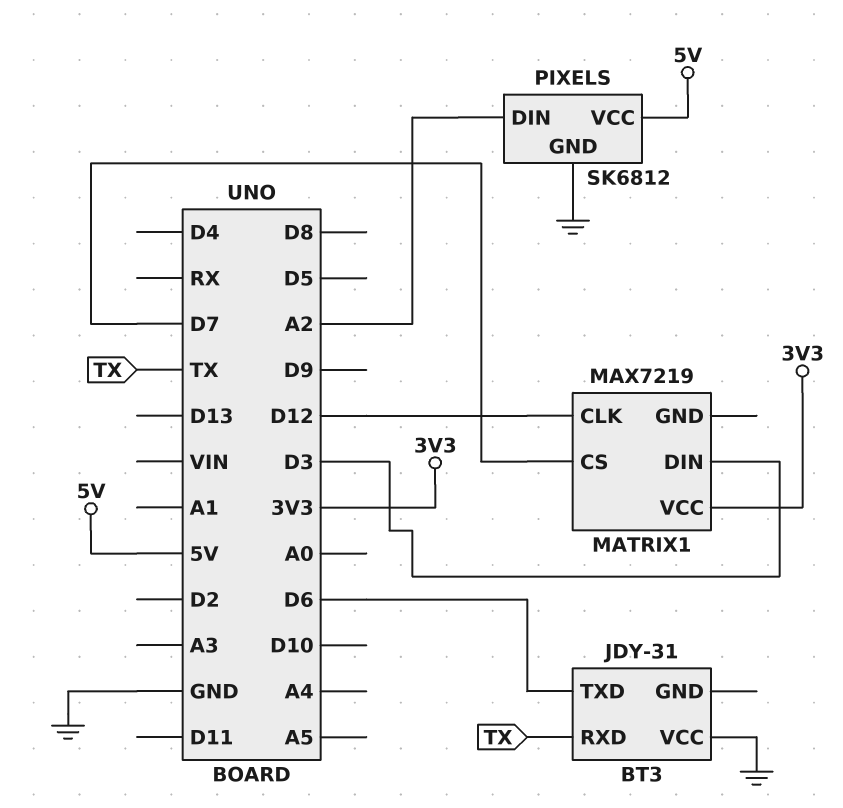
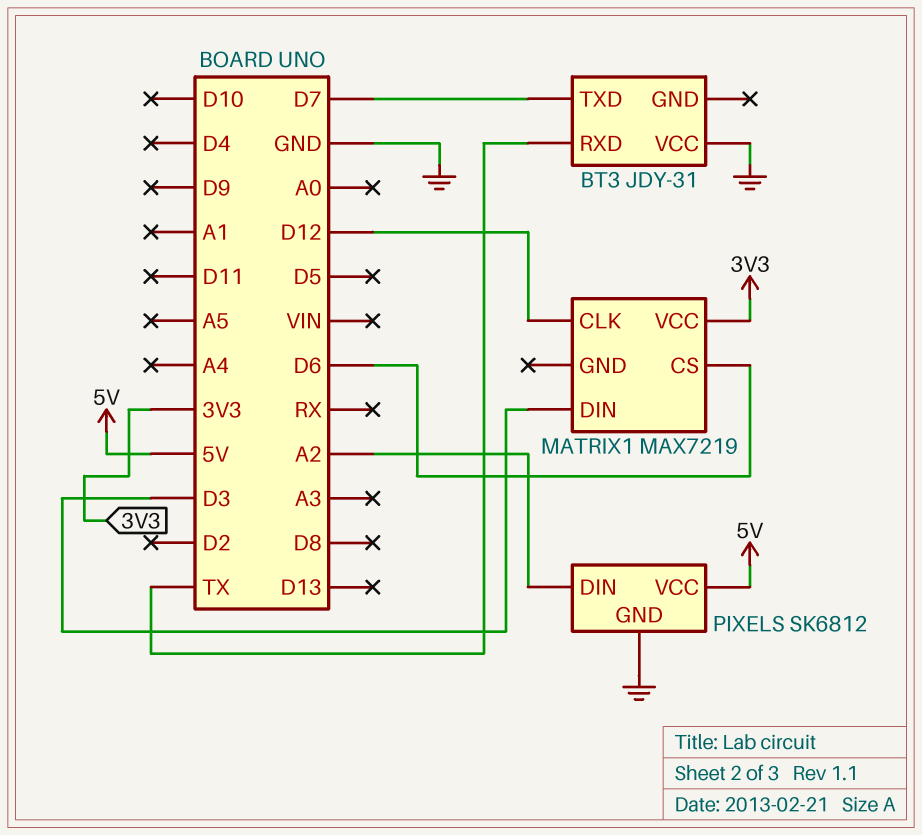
BT3 pin TXD: D6 -> D7
MATRIX1 pin CS: D7 -> D6

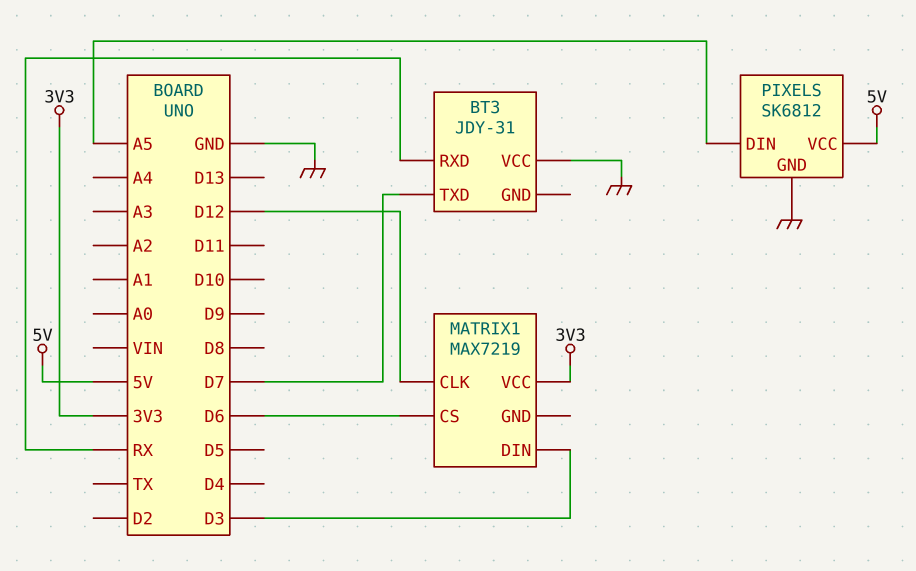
BT3 pin RXD: TX -> RX
PIXELS pin DIN: A2 -> A5

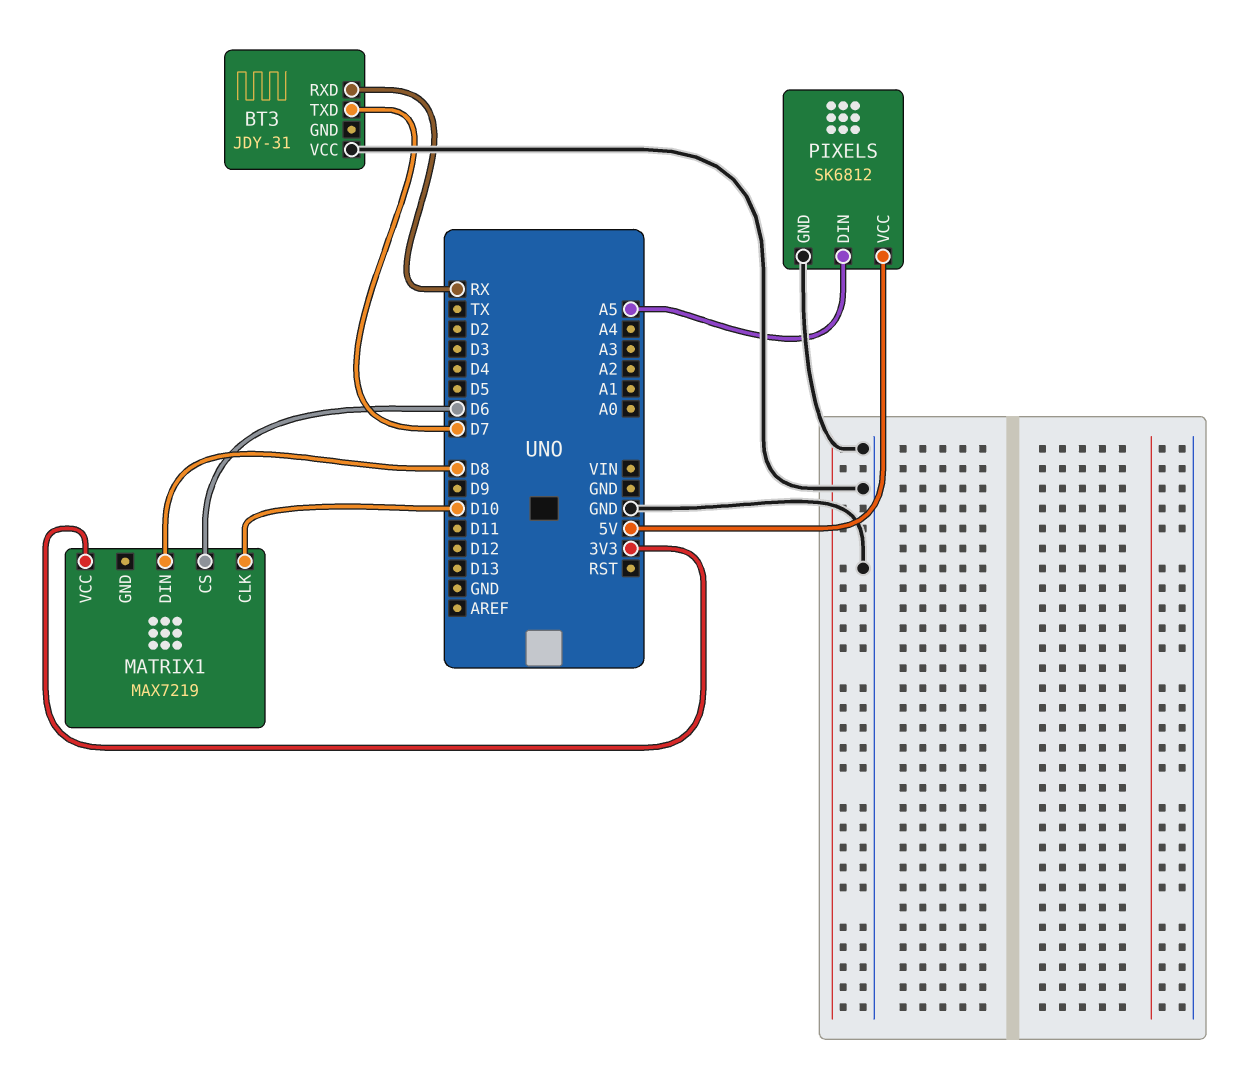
MATRIX1 pin CLK: D12 -> D10
MATRIX1 pin DIN: D3 -> D8

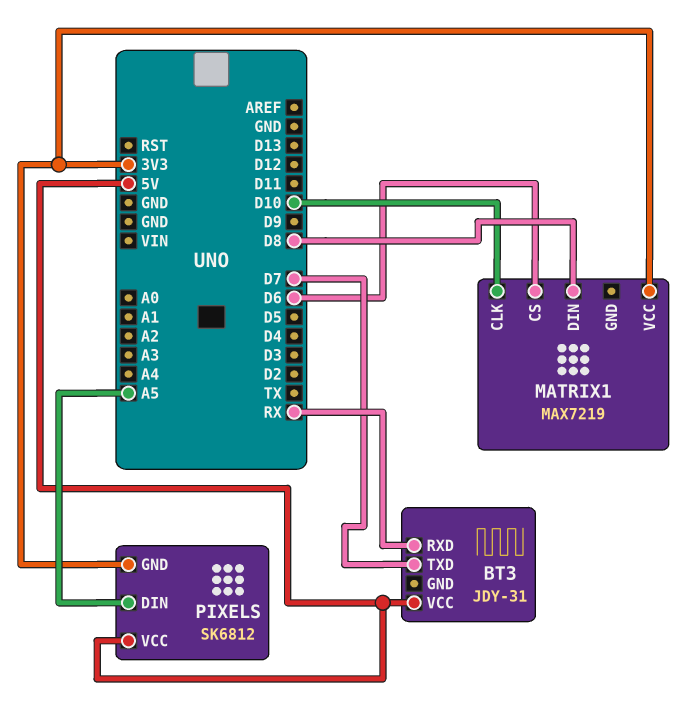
BT3 pin VCC: GND -> 5V
PIXELS pin GND: GND -> 3V3

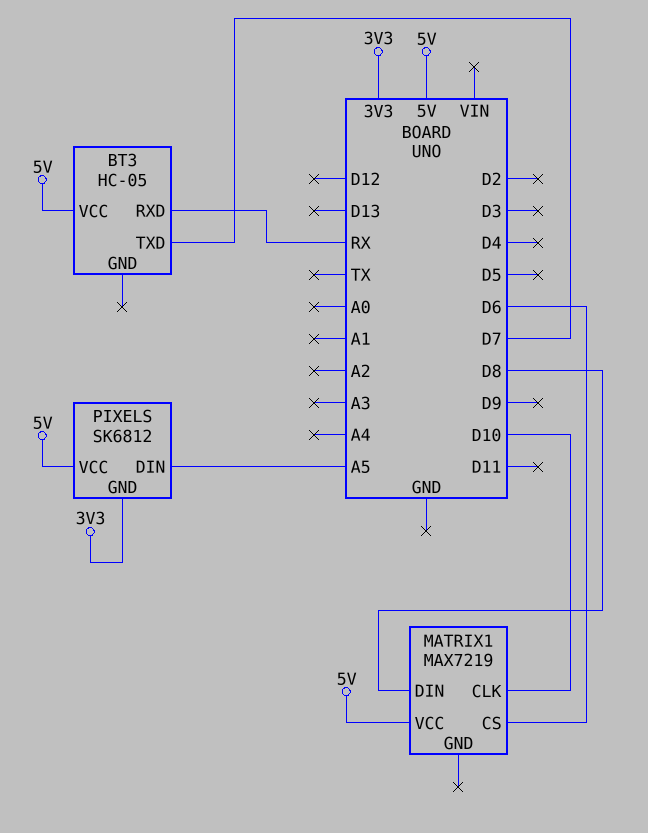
BT3: JDY-31 -> HC-05
MATRIX1 pin VCC: 3V3 -> 5V

